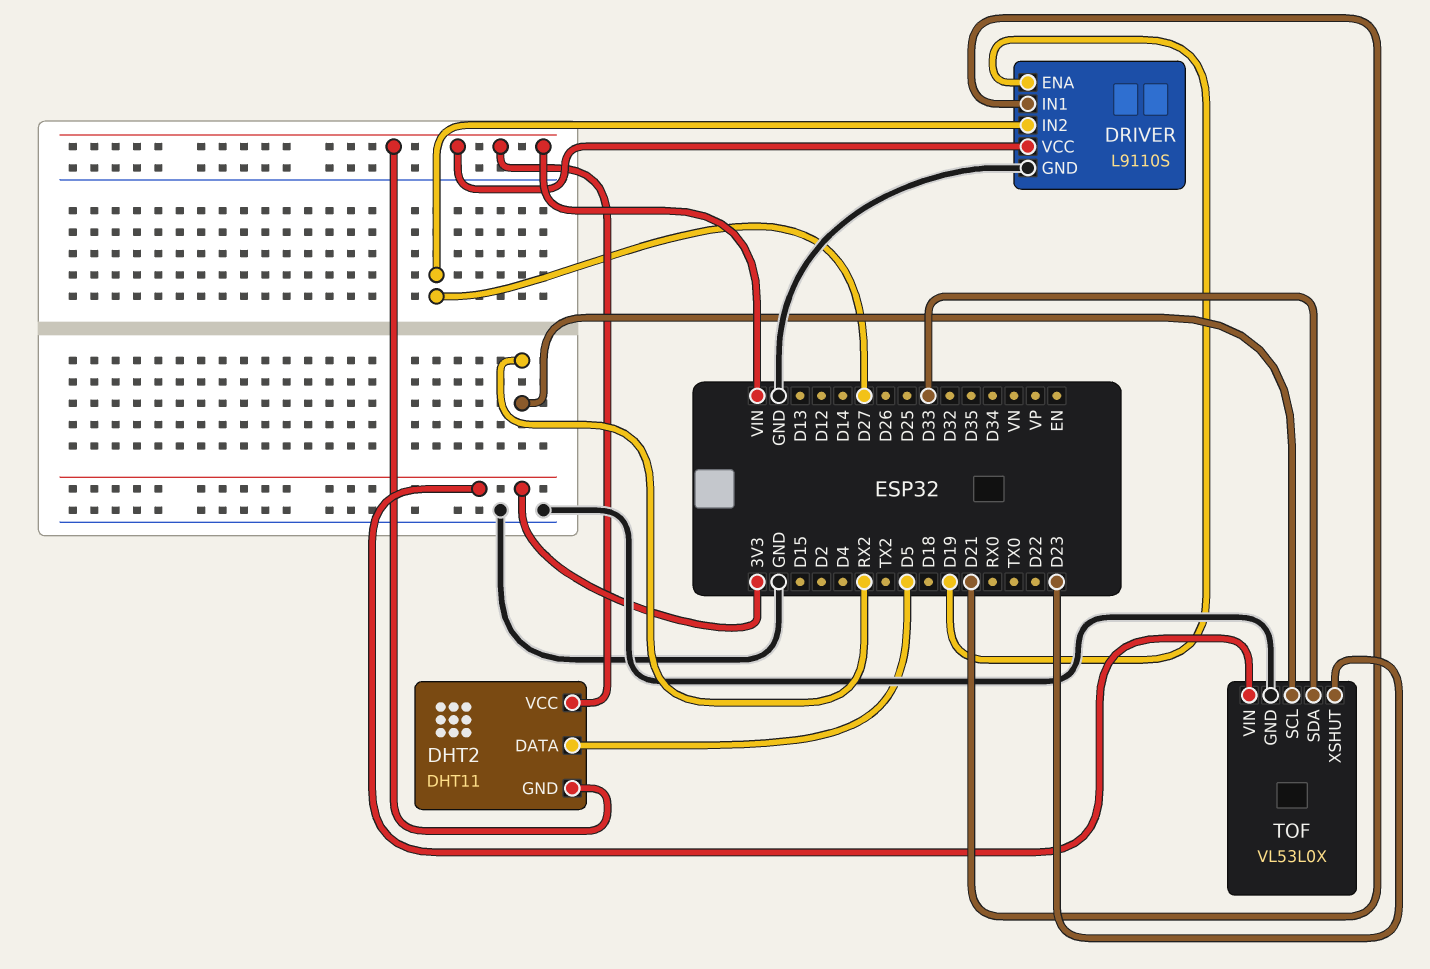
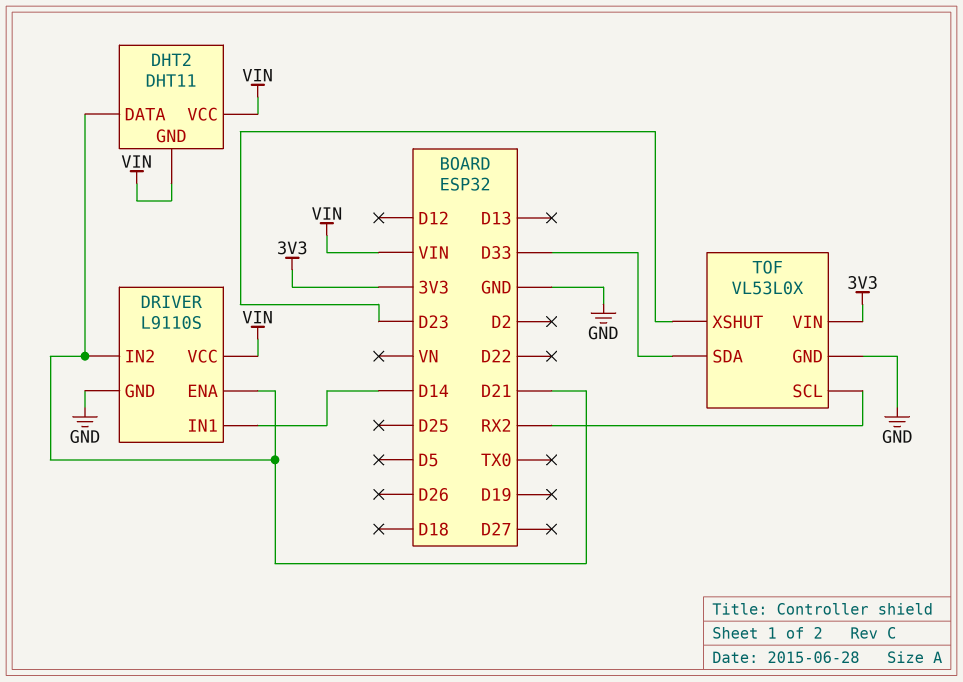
DHT2 pin DATA: D5 -> D21
DRIVER pin ENA: D19 -> D21
DRIVER pin IN1: D21 -> D14
DRIVER pin IN2: D27 -> D21

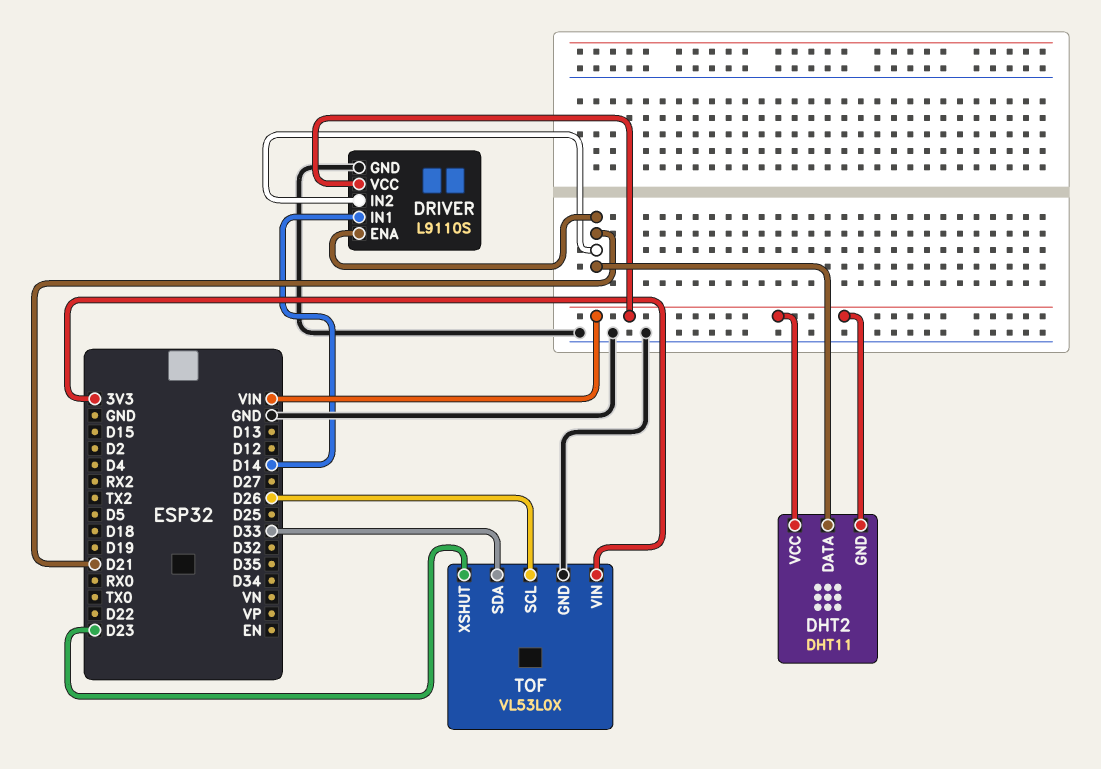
TOF pin SCL: RX2 -> D26

